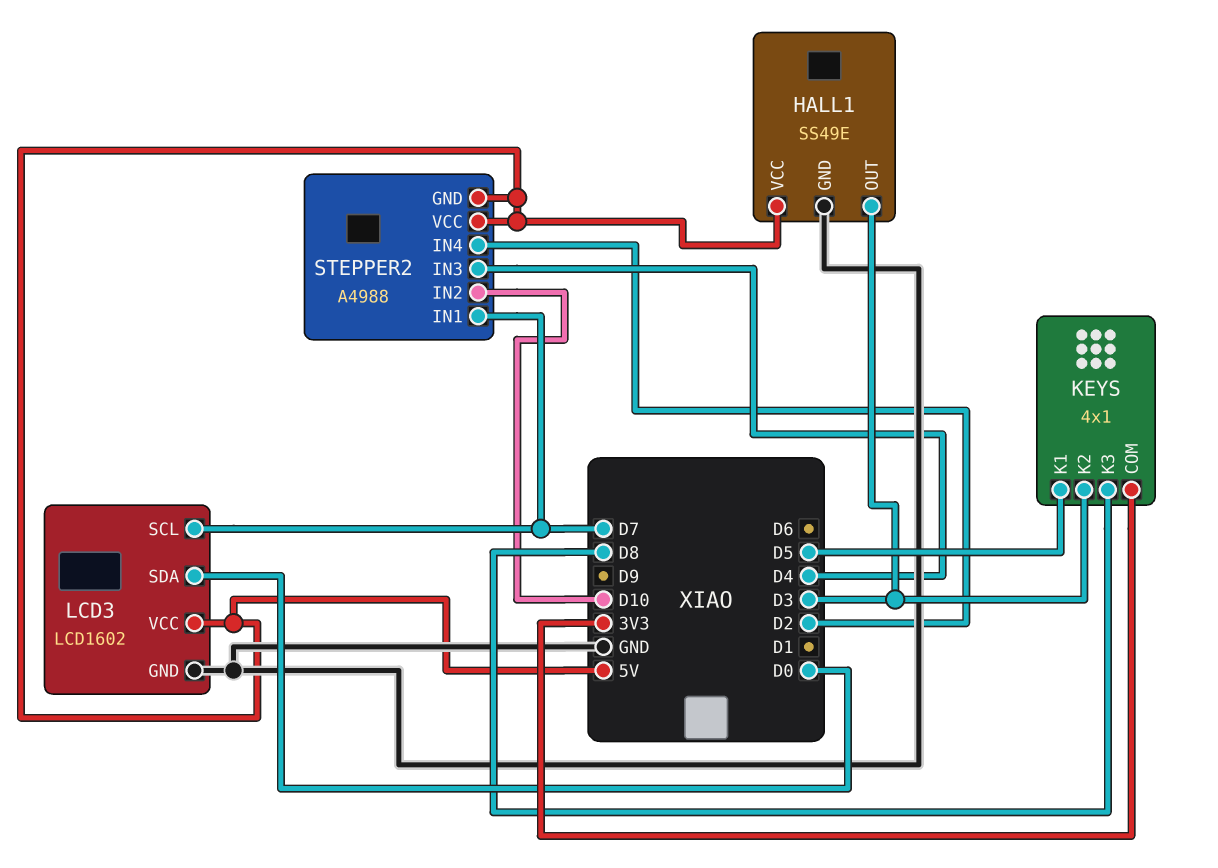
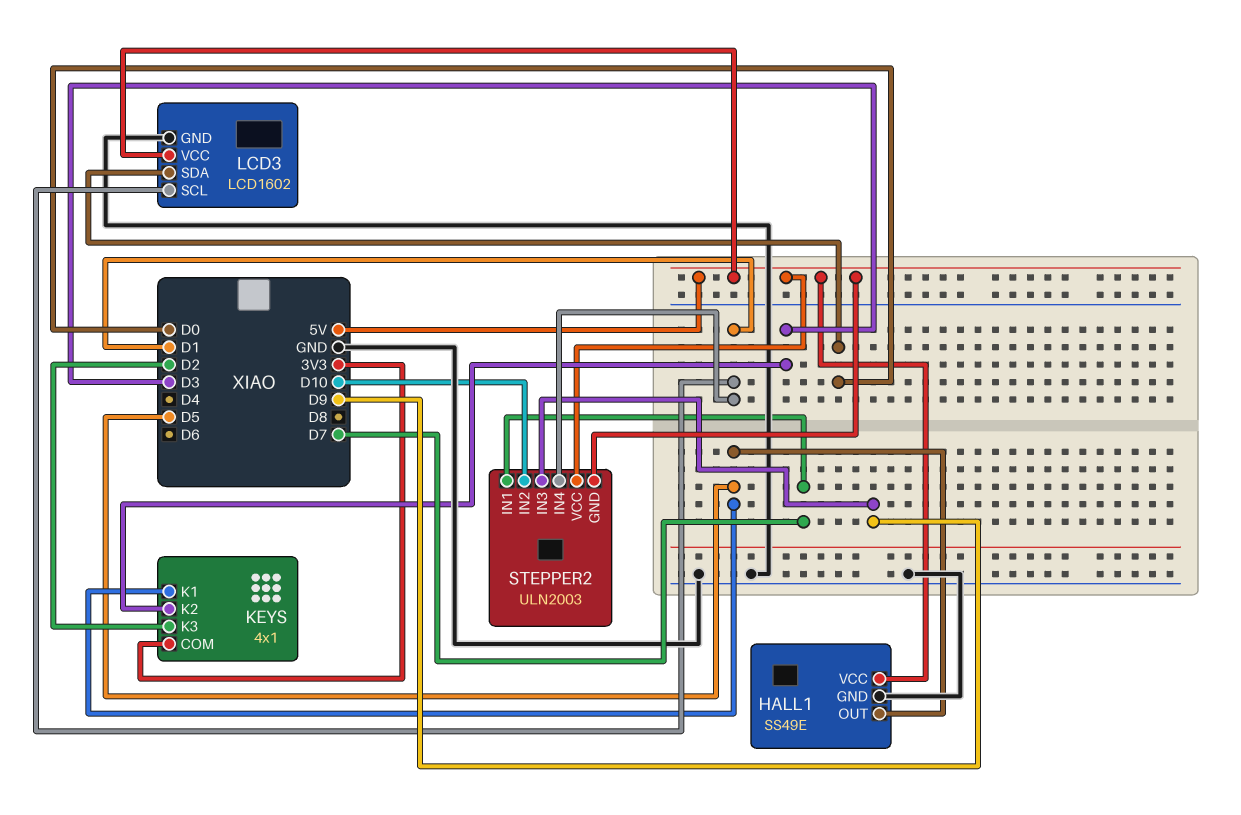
HALL1 pin OUT: D3 -> D5
KEYS pin K3: D8 -> D2
LCD3 pin SCL: D7 -> D1
STEPPER2: A4988 -> ULN2003
STEPPER2 pin IN3: D4 -> D9
STEPPER2 pin IN4: D2 -> D1

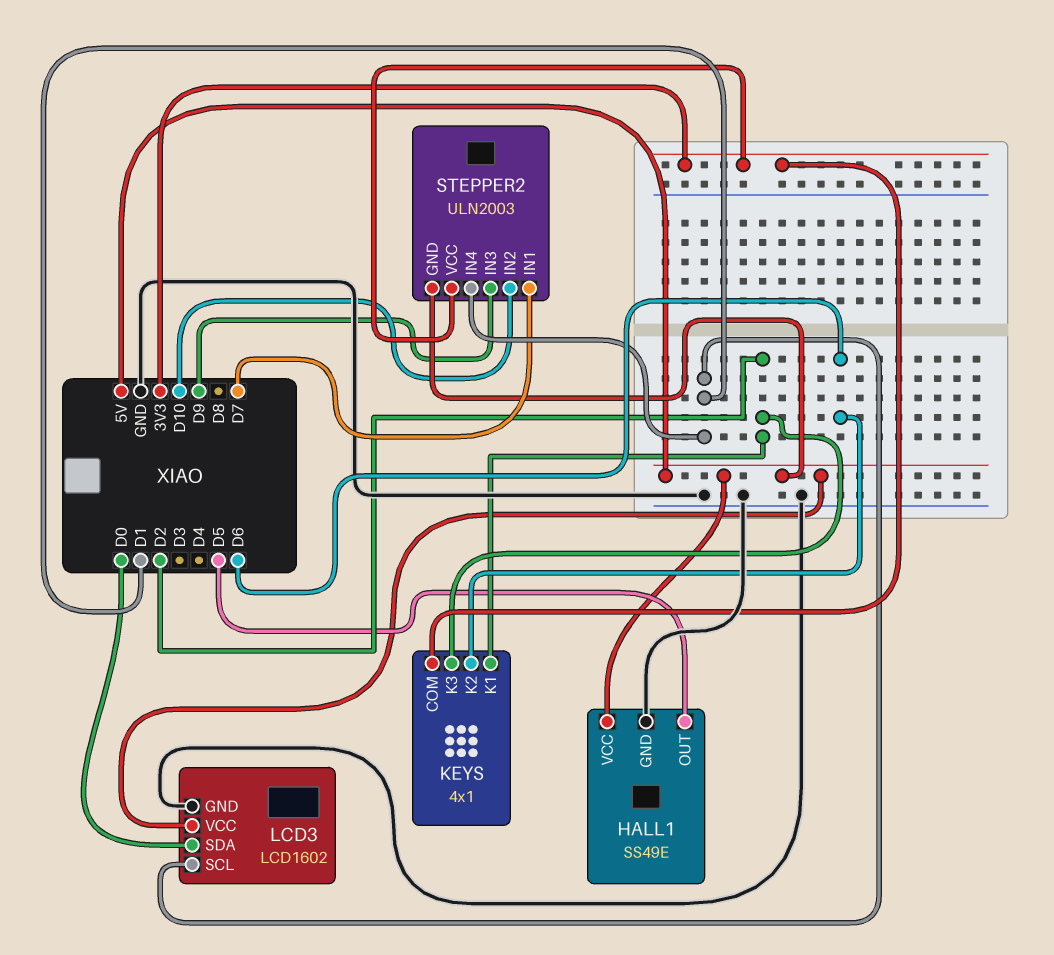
KEYS pin K1: D5 -> D2
KEYS pin K2: D3 -> D6
STEPPER2 pin VCC: 5V -> 3V3

